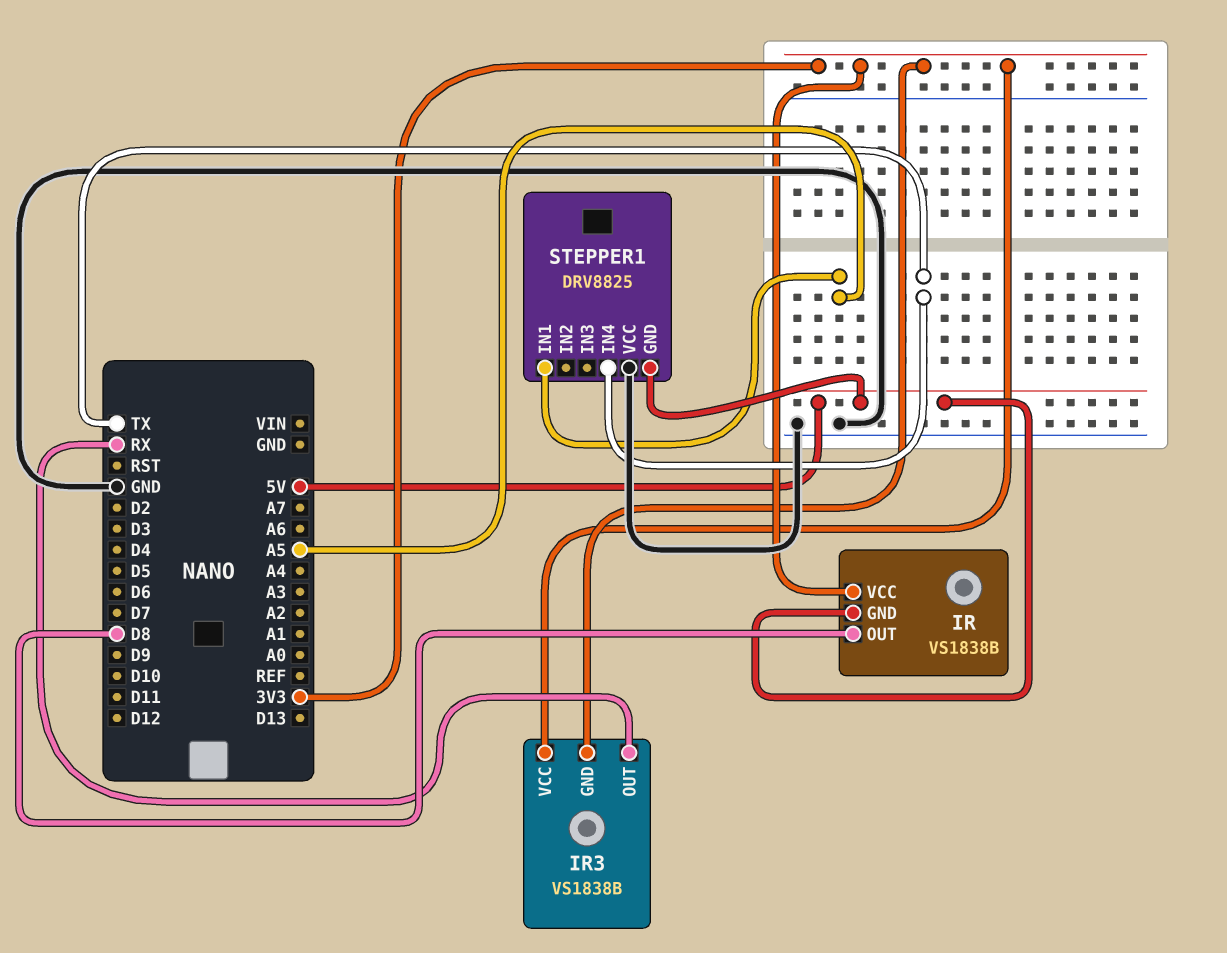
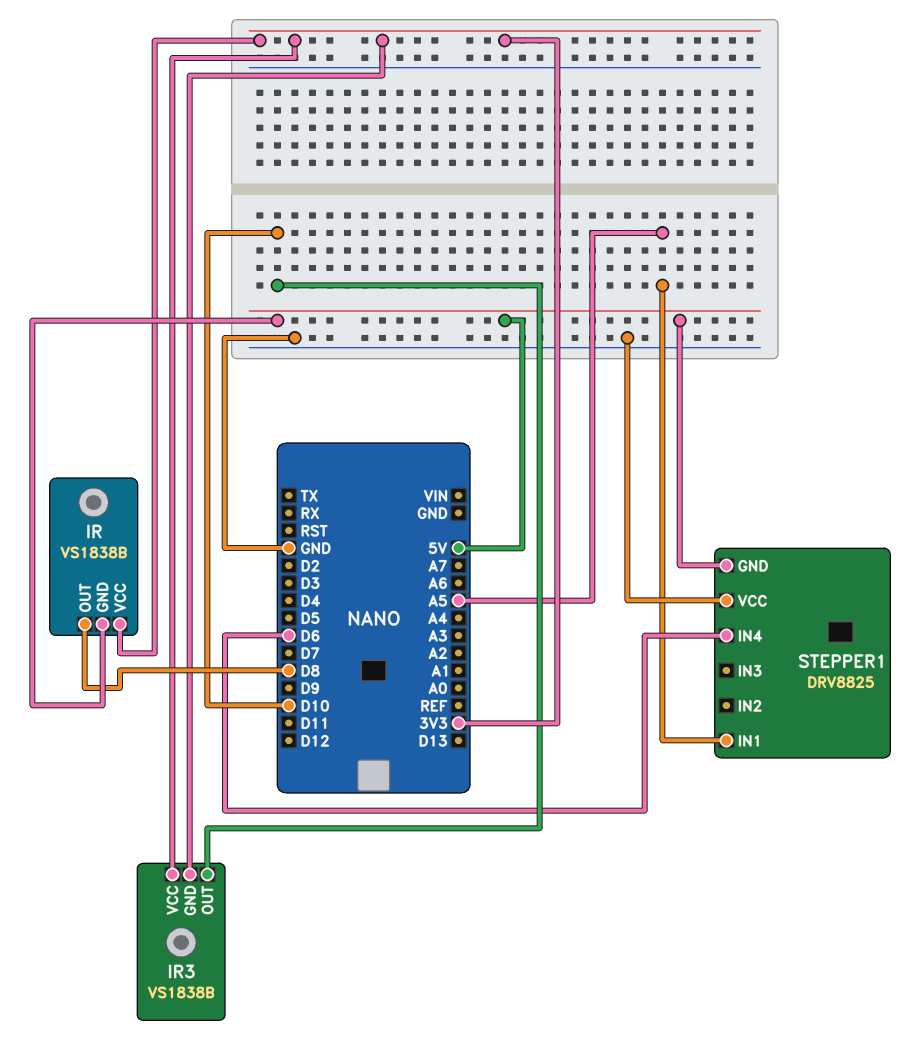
IR3 pin OUT: RX -> D10
STEPPER1 pin IN4: TX -> D6

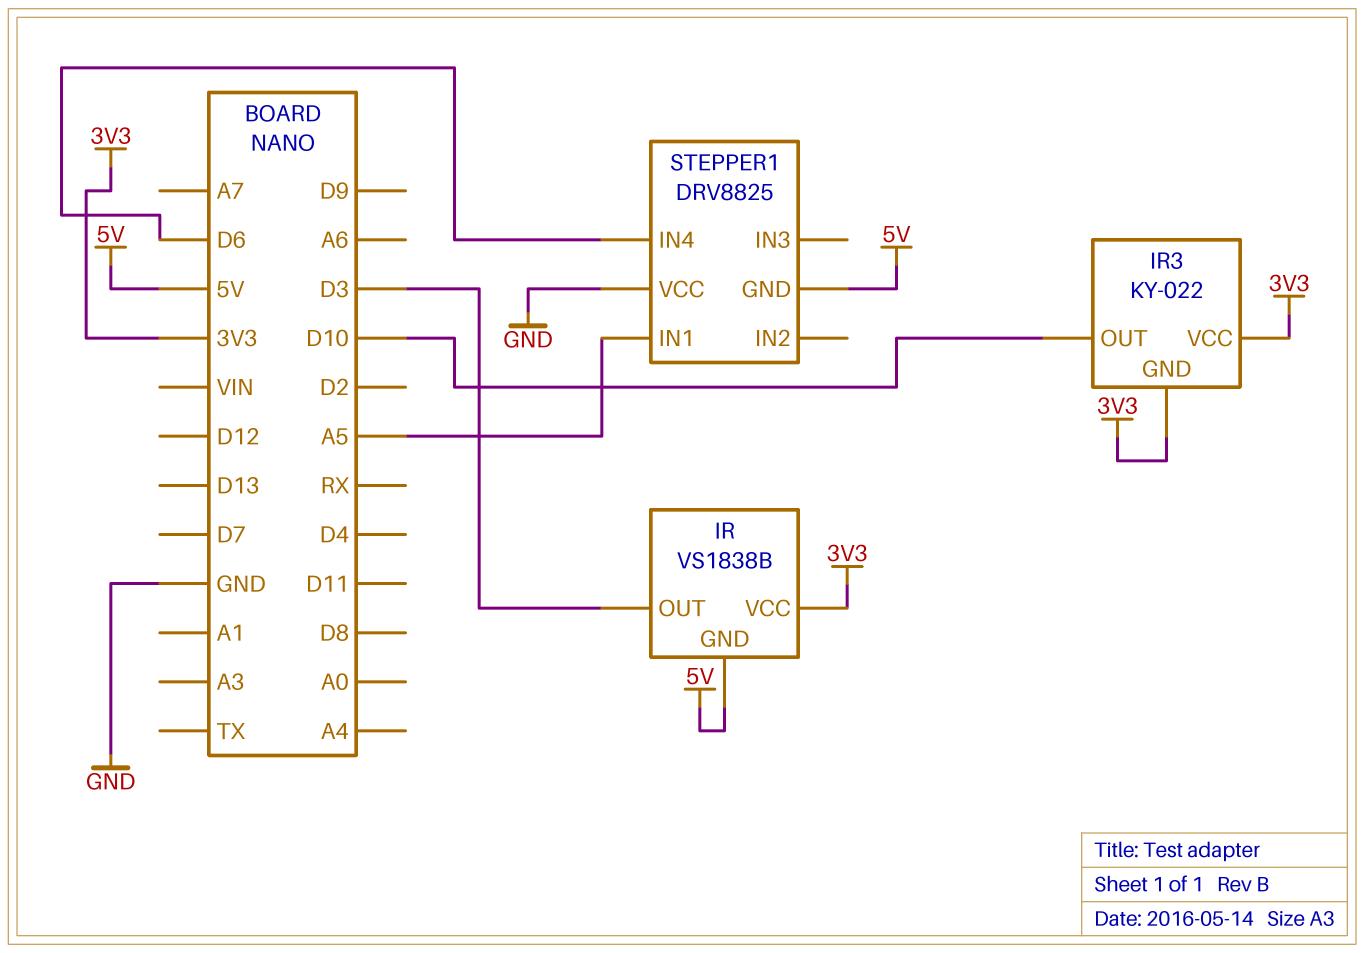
IR pin OUT: D8 -> D3
IR3: VS1838B -> KY-022

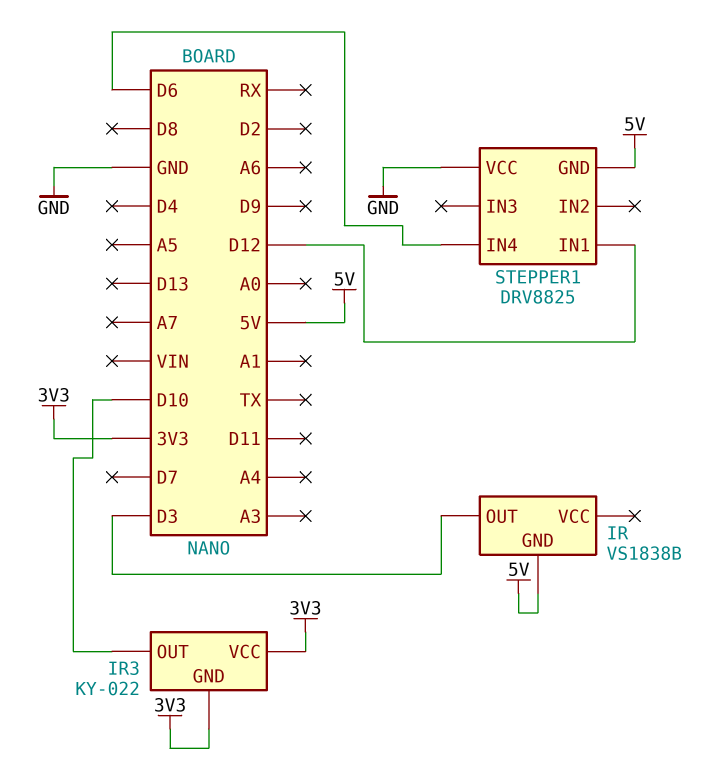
IR pin VCC: 3V3 -> none
STEPPER1 pin IN1: A5 -> D12

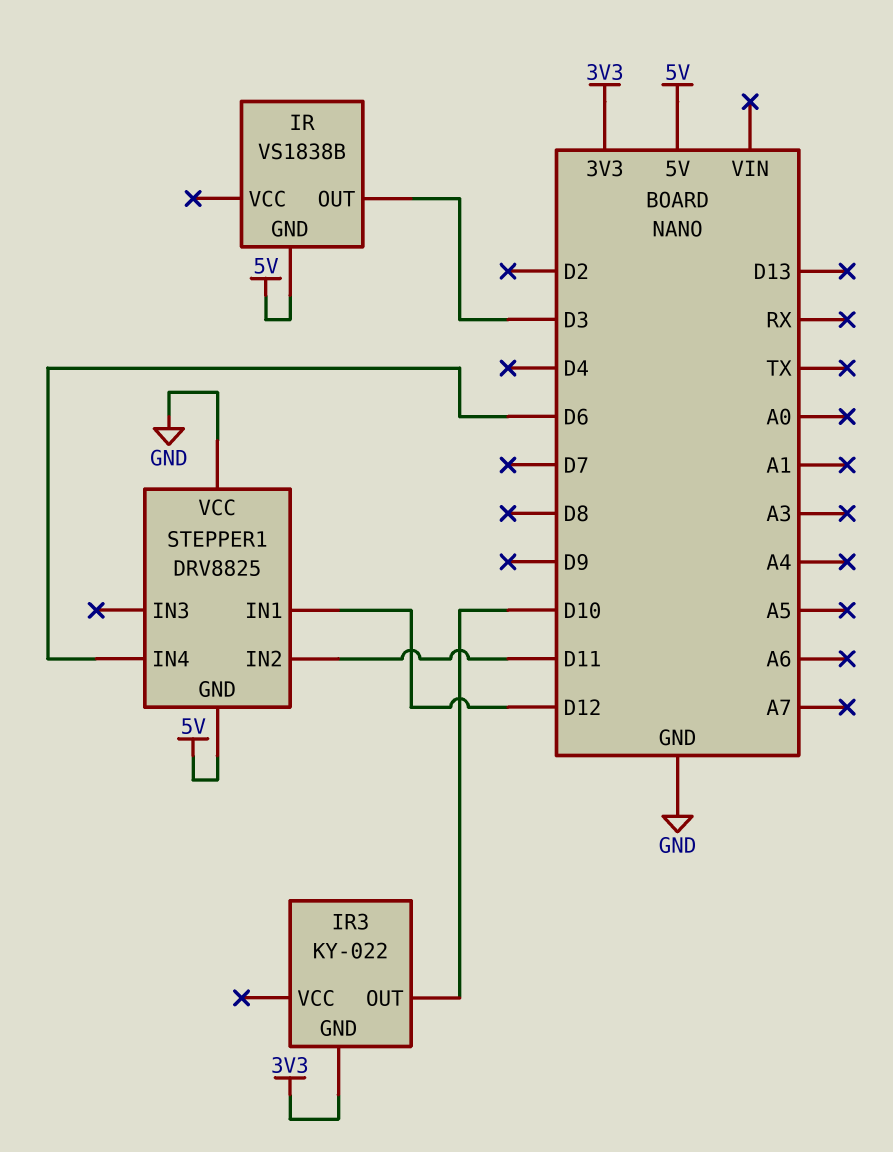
IR3 pin VCC: 3V3 -> none
STEPPER1 pin IN2: none -> D11

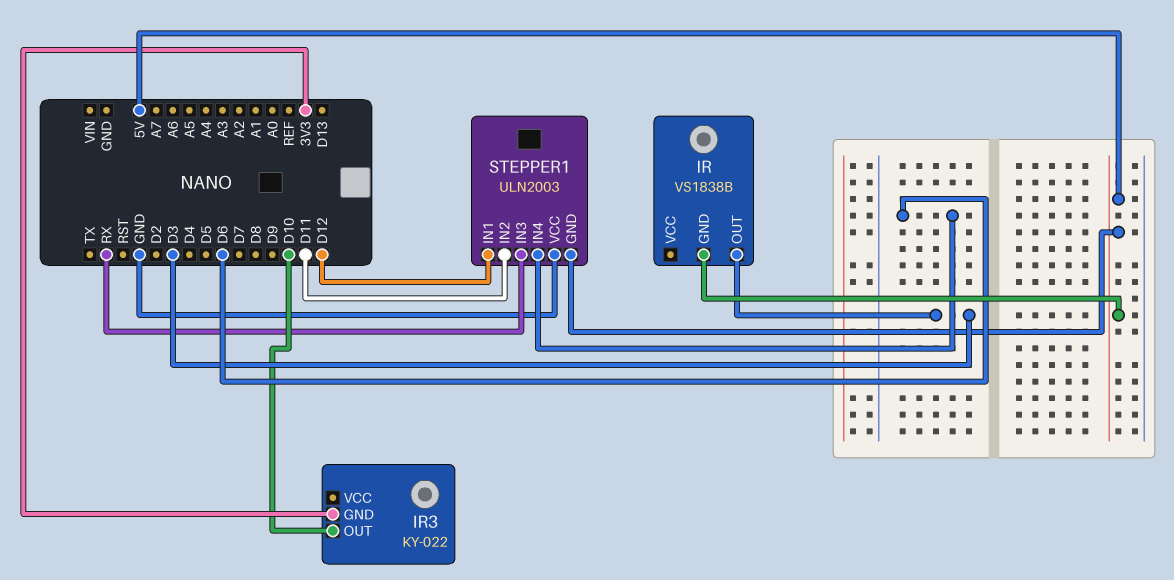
STEPPER1: DRV8825 -> ULN2003
STEPPER1 pin IN3: none -> RX

